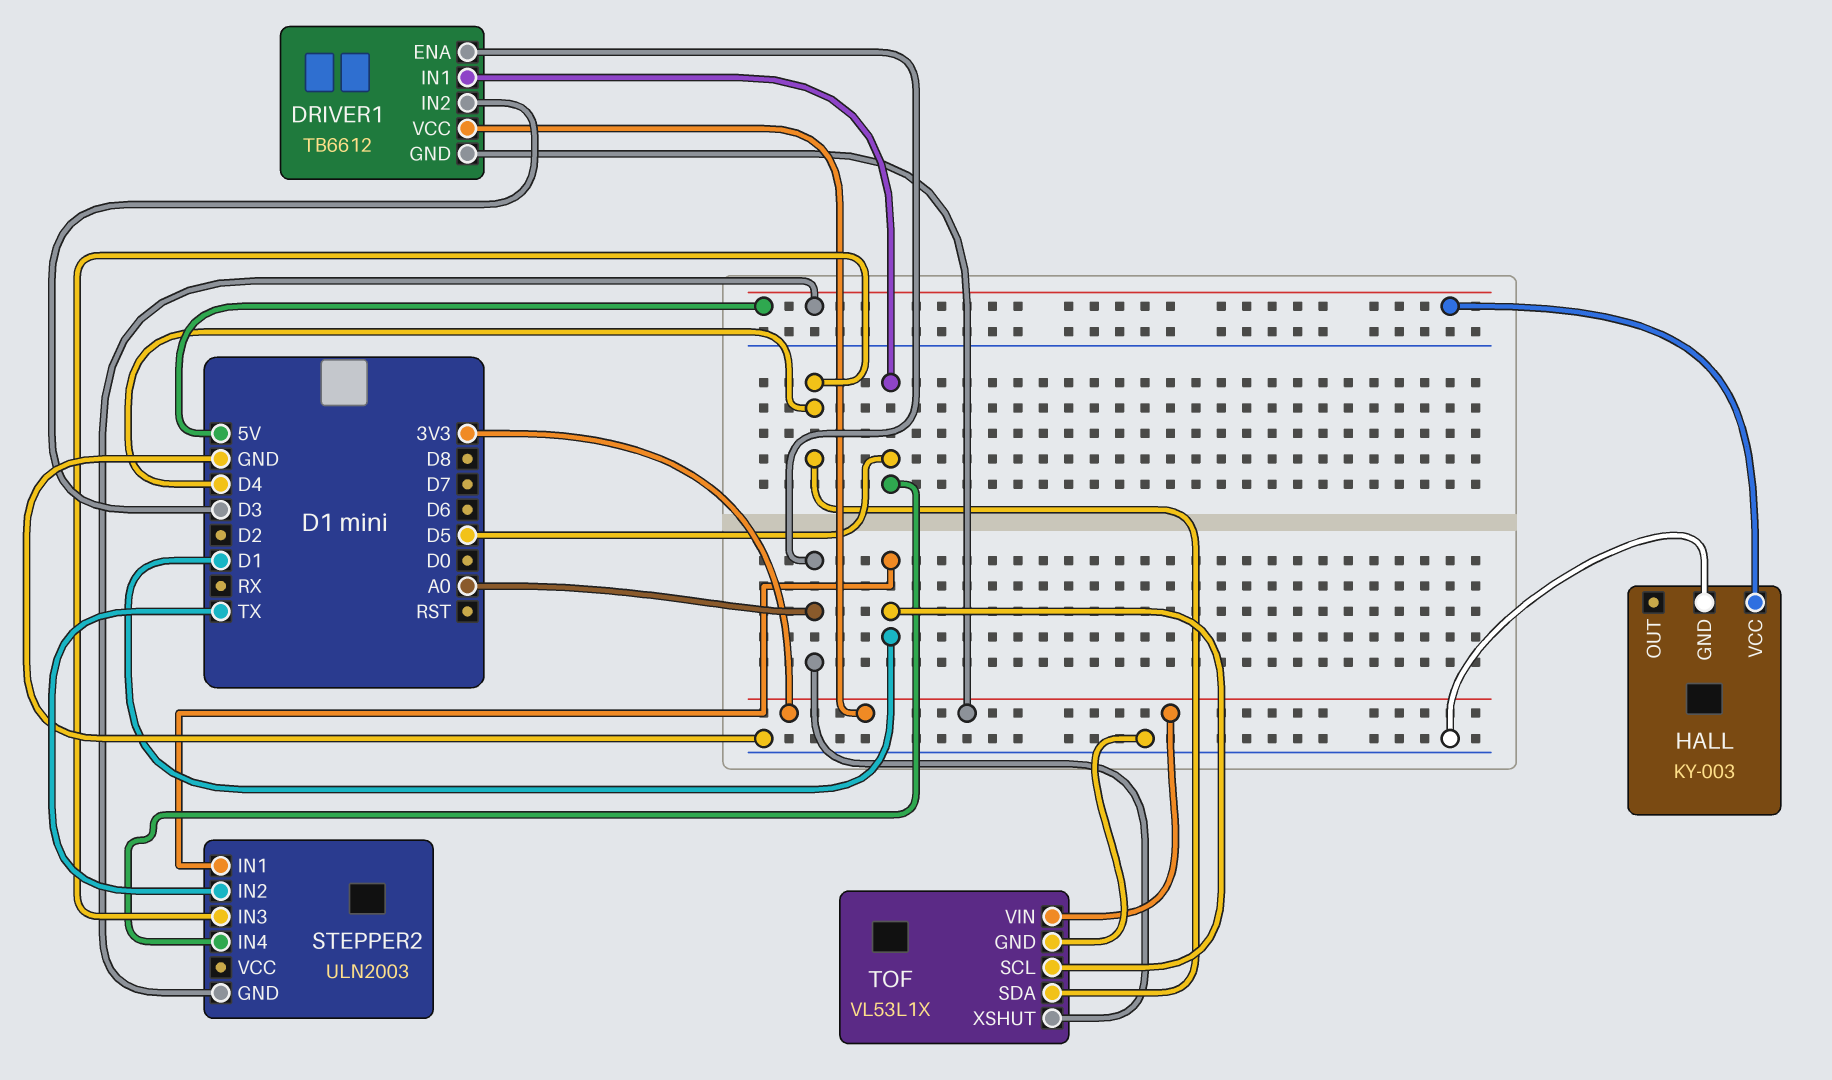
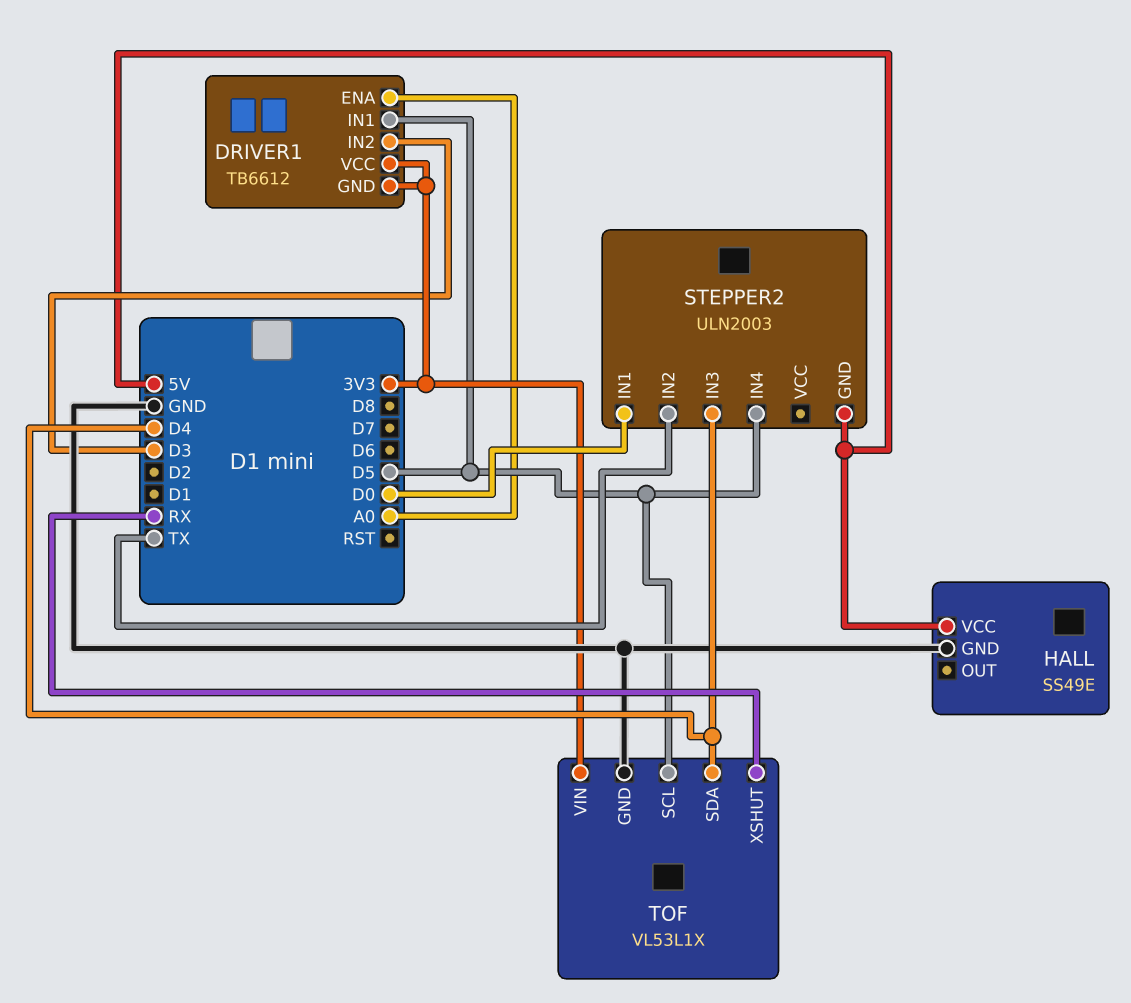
HALL: KY-003 -> SS49E
STEPPER2 pin IN1: D1 -> D0
TOF pin SCL: D1 -> D5
TOF pin XSHUT: A0 -> RX

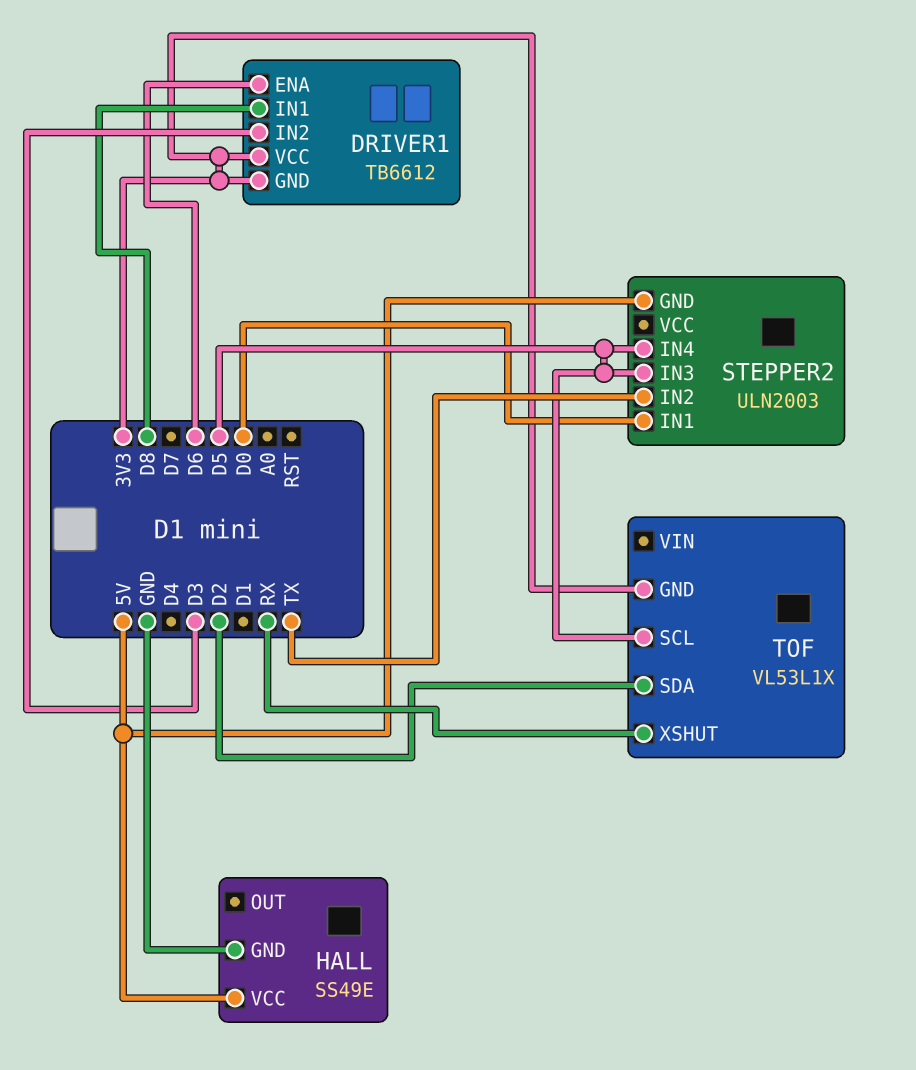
DRIVER1 pin ENA: A0 -> D6
DRIVER1 pin IN1: D5 -> D8
STEPPER2 pin IN3: D4 -> D5
TOF pin GND: GND -> 3V3
TOF pin SDA: D4 -> D2
TOF pin VIN: 3V3 -> none

